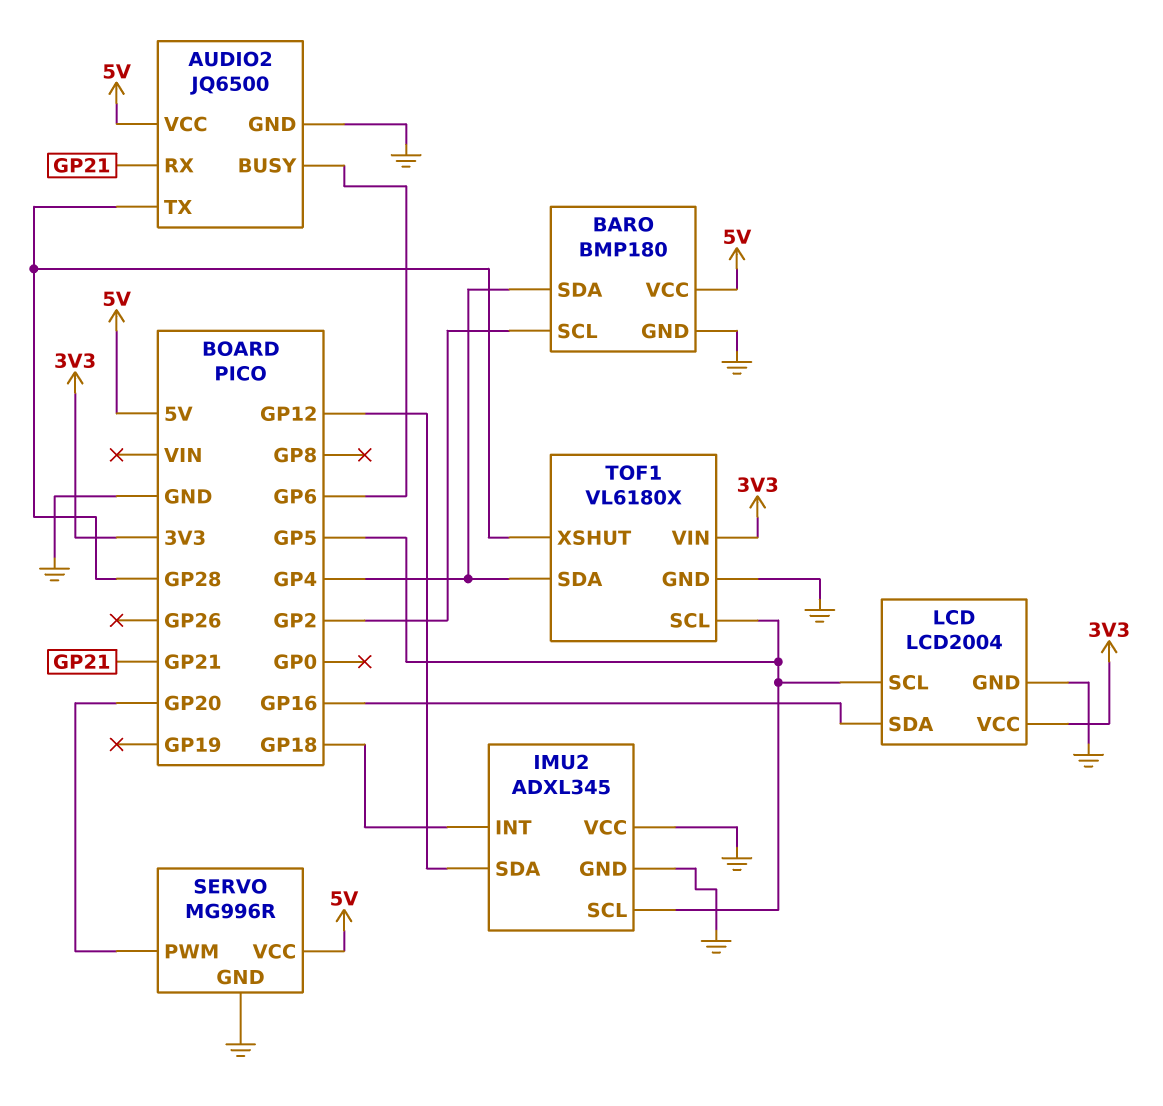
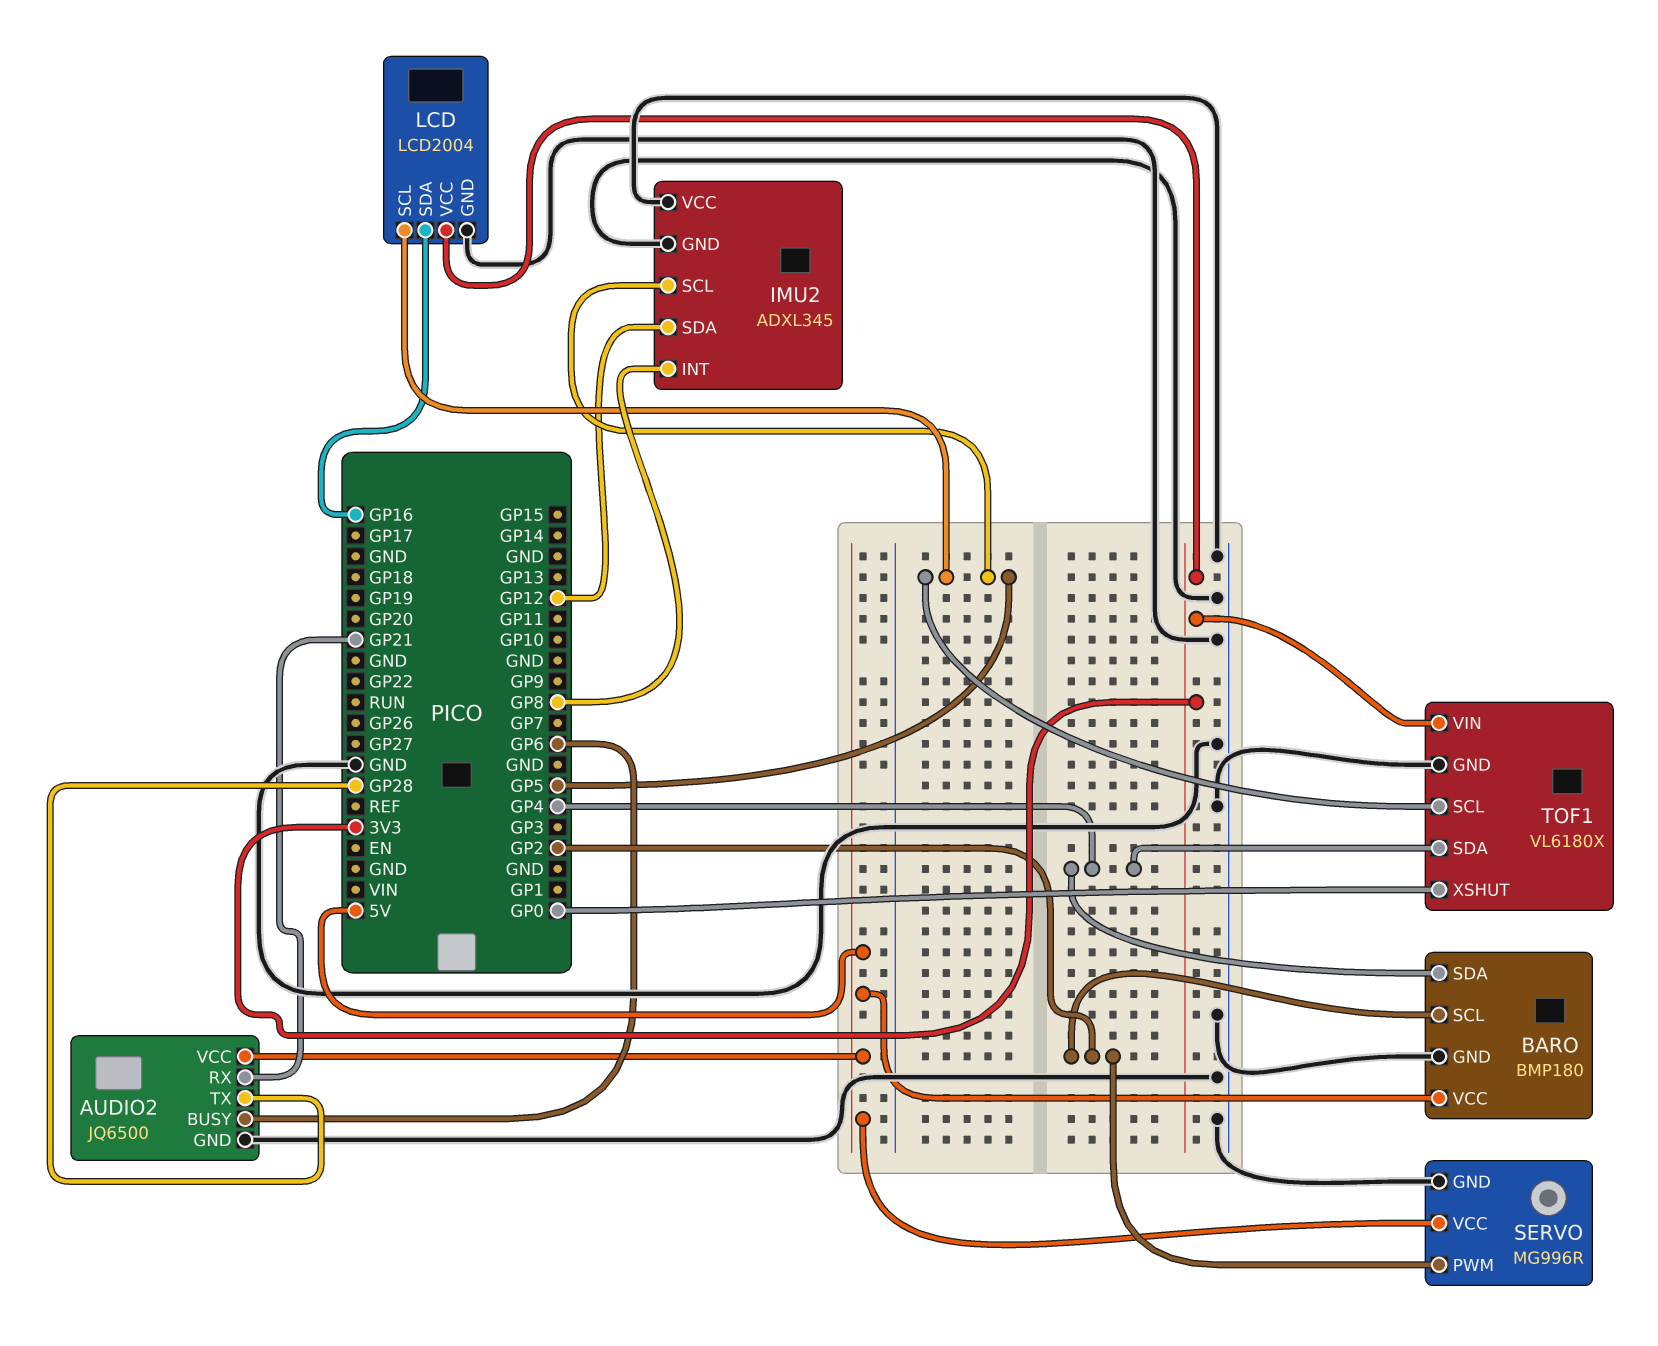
IMU2 pin INT: GP18 -> GP8
SERVO pin PWM: GP20 -> GP2
TOF1 pin XSHUT: GP28 -> GP0

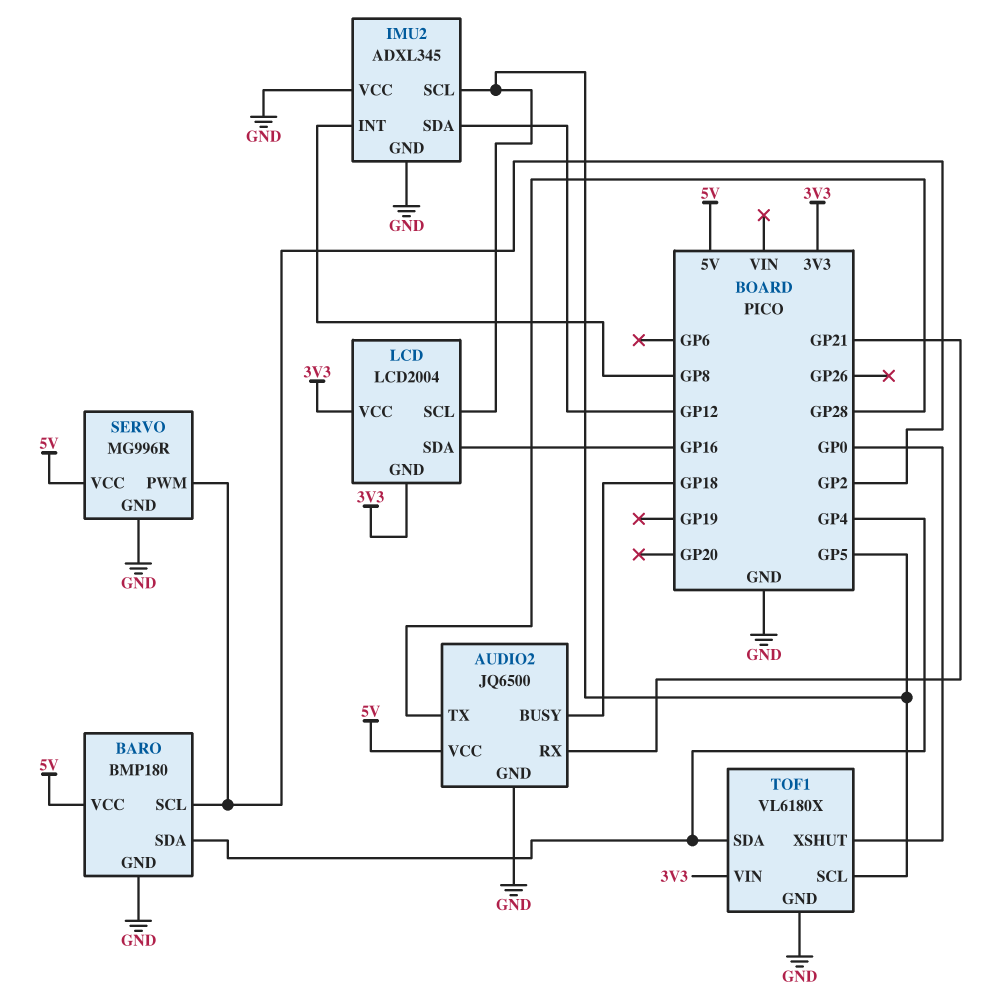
AUDIO2 pin BUSY: GP6 -> GP18
LCD pin GND: GND -> 3V3

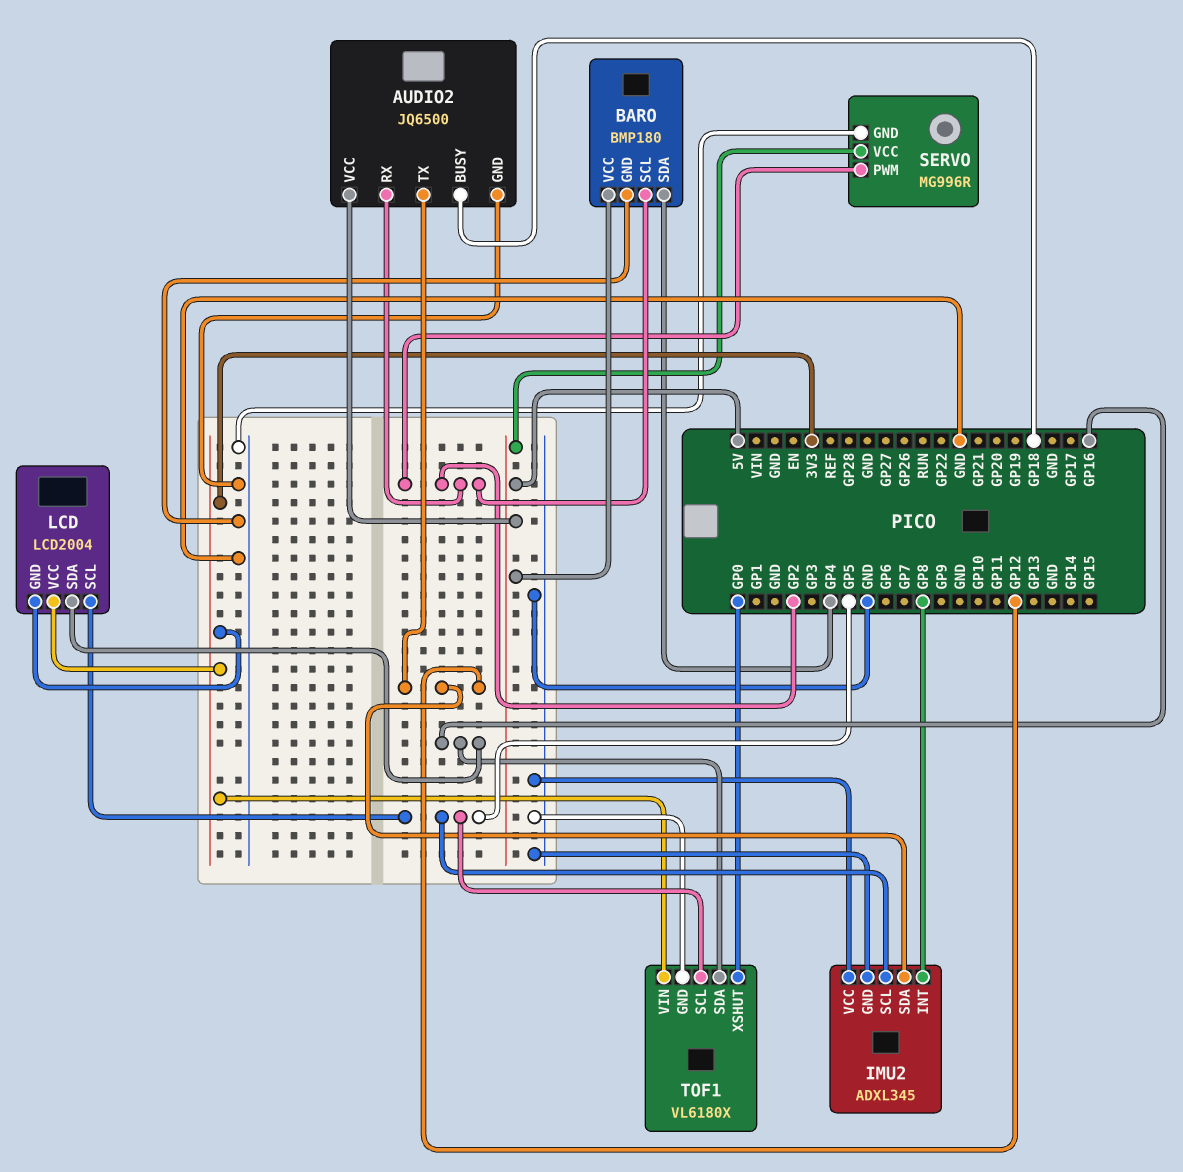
AUDIO2 pin RX: GP21 -> GP2
AUDIO2 pin TX: GP28 -> GP12
TOF1 pin SDA: GP4 -> GP16

